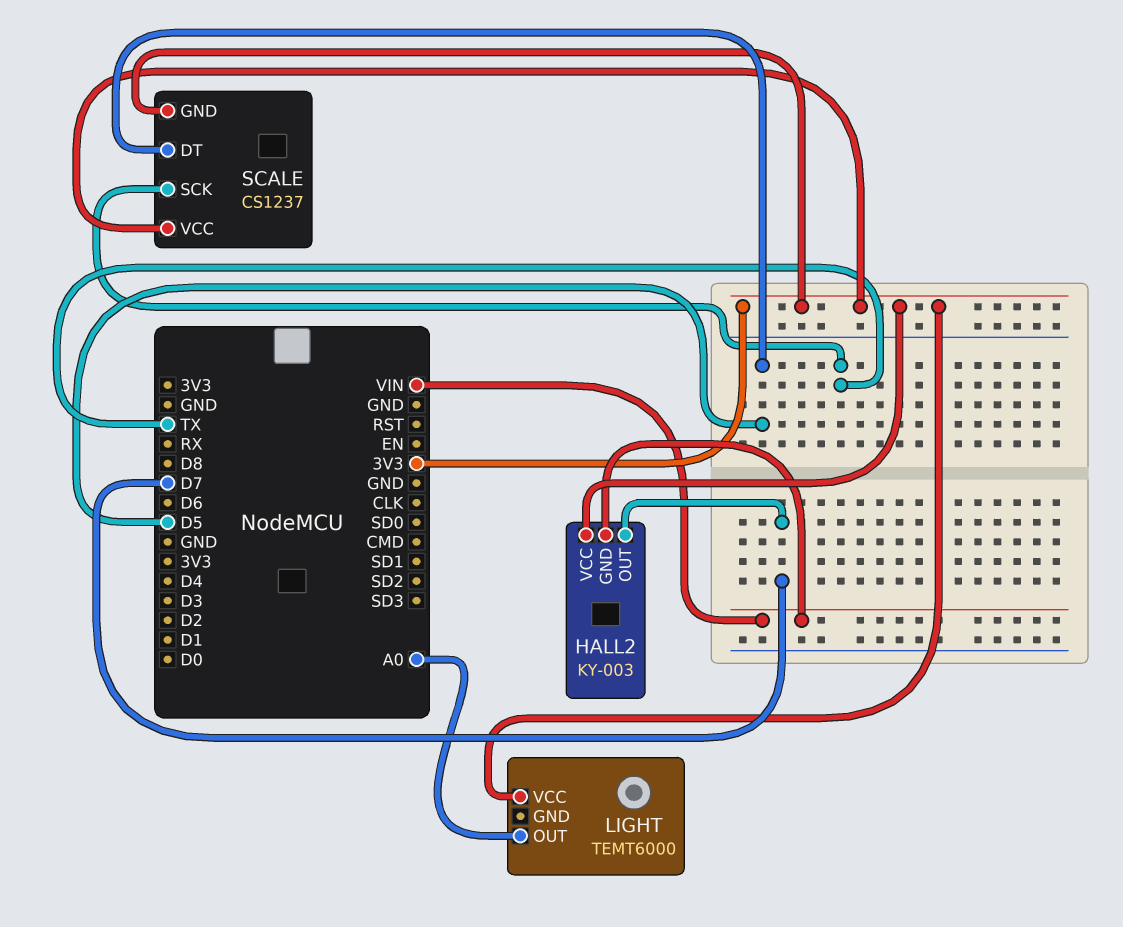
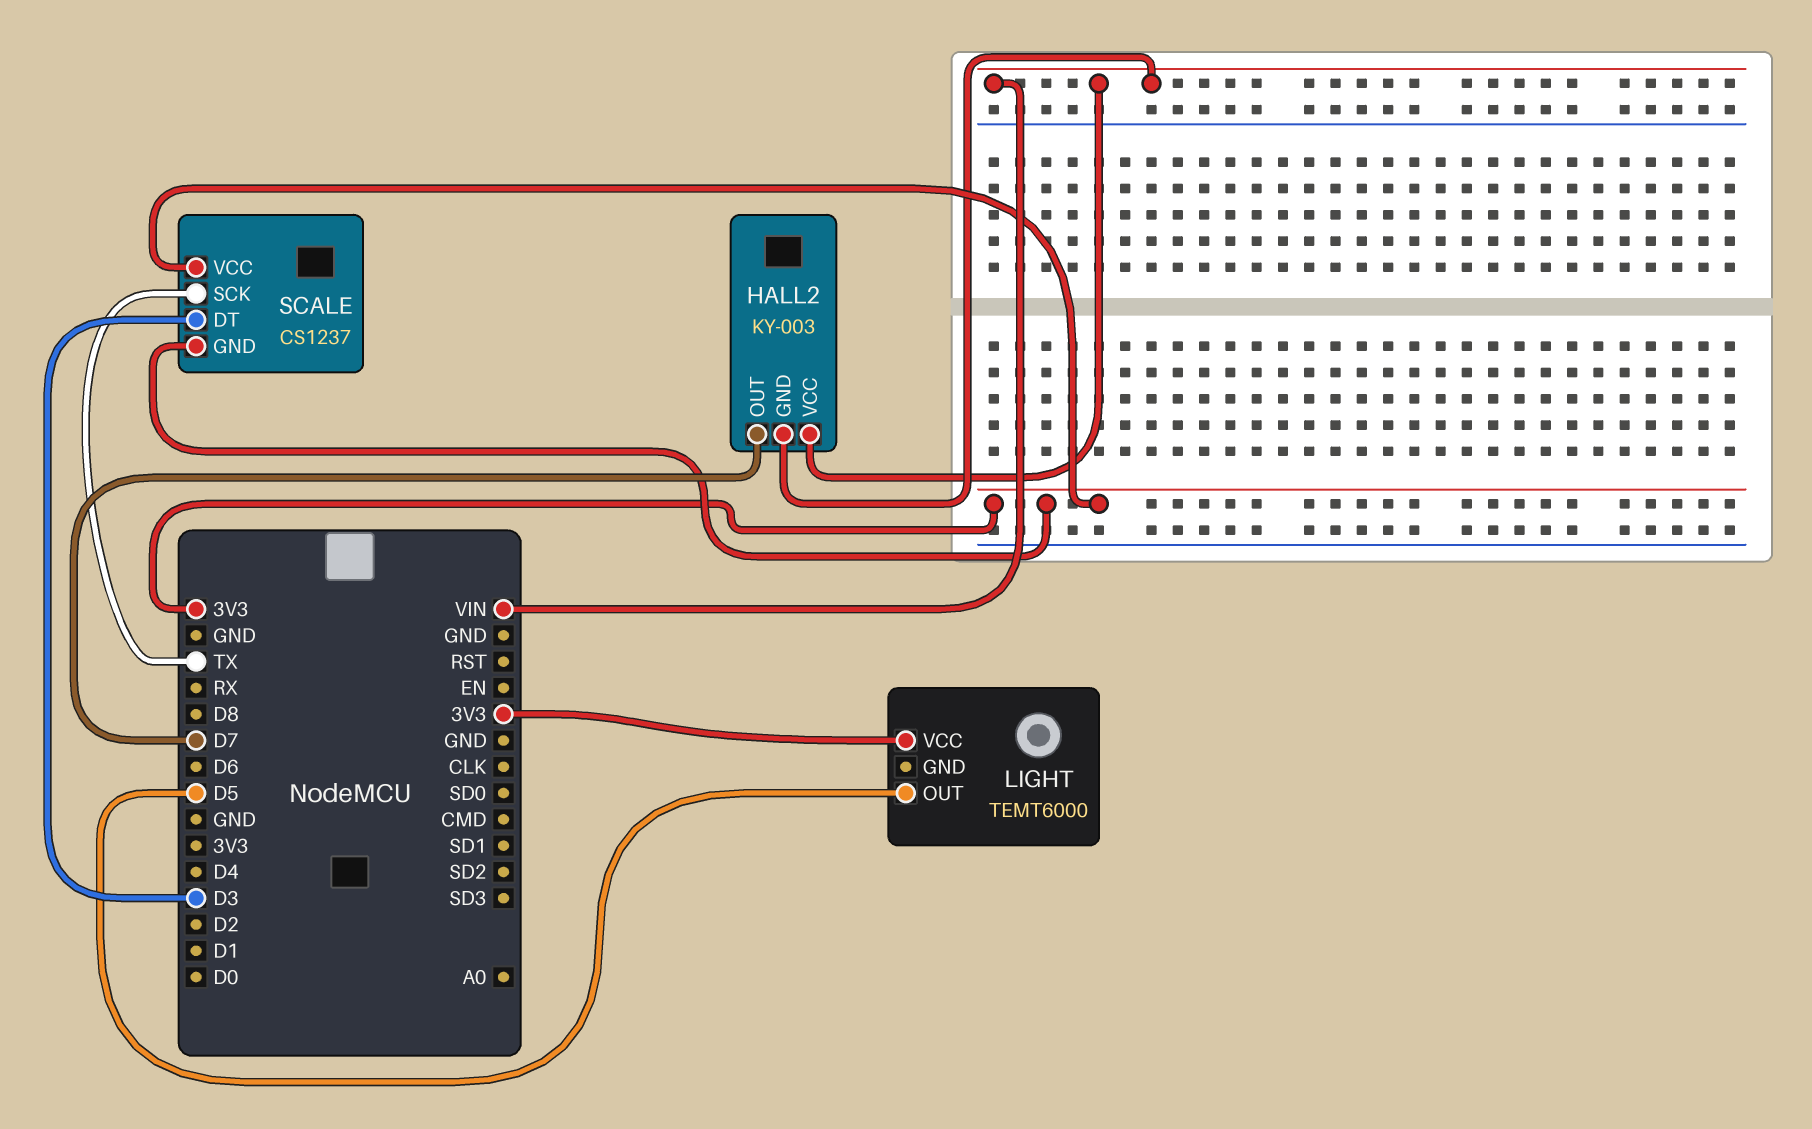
HALL2 pin VCC: 3V3 -> VIN
LIGHT pin OUT: A0 -> D5
SCALE pin DT: D5 -> D3

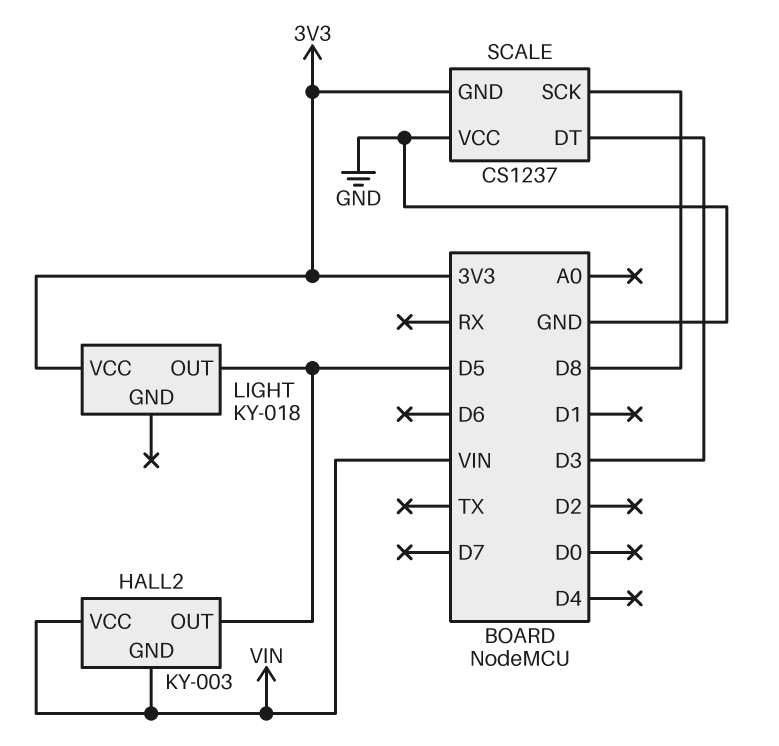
HALL2 pin OUT: D7 -> D5
LIGHT: TEMT6000 -> KY-018
SCALE pin SCK: TX -> D8
SCALE pin VCC: 3V3 -> GND

